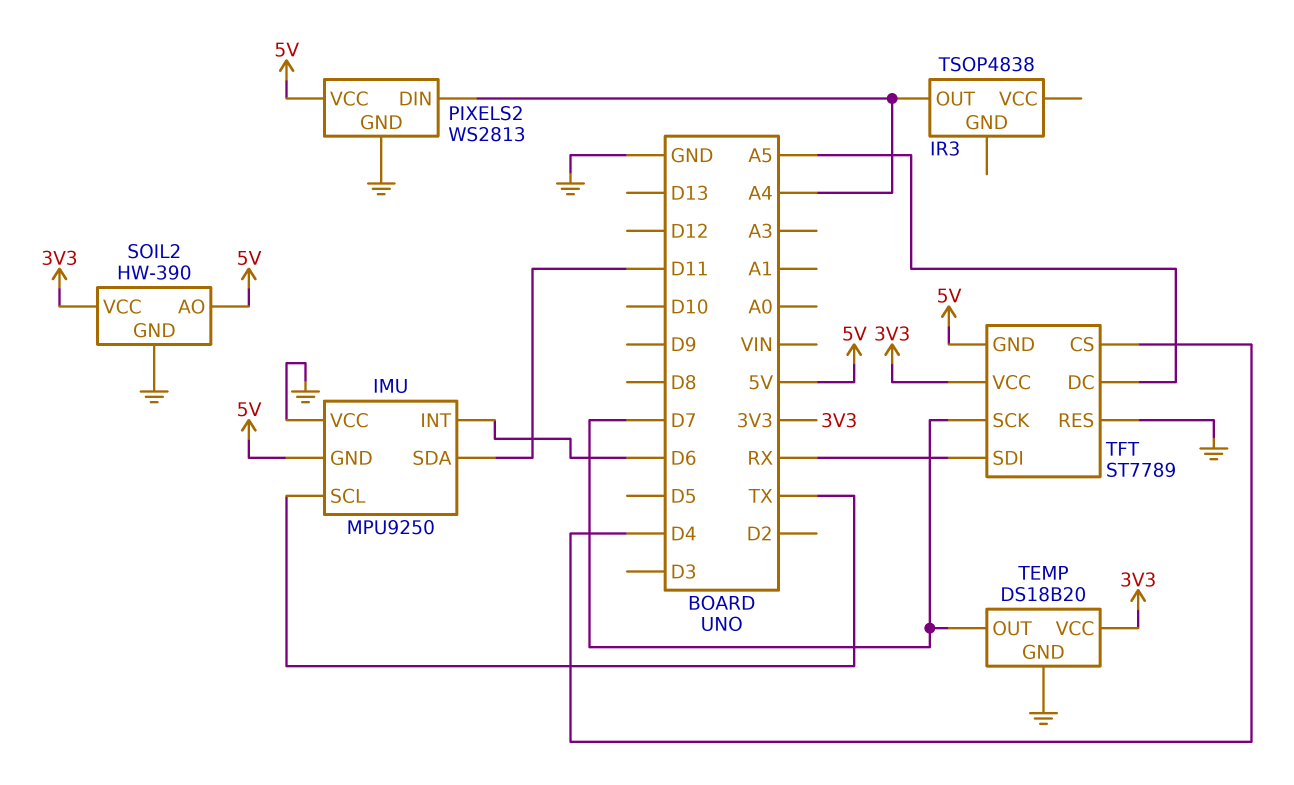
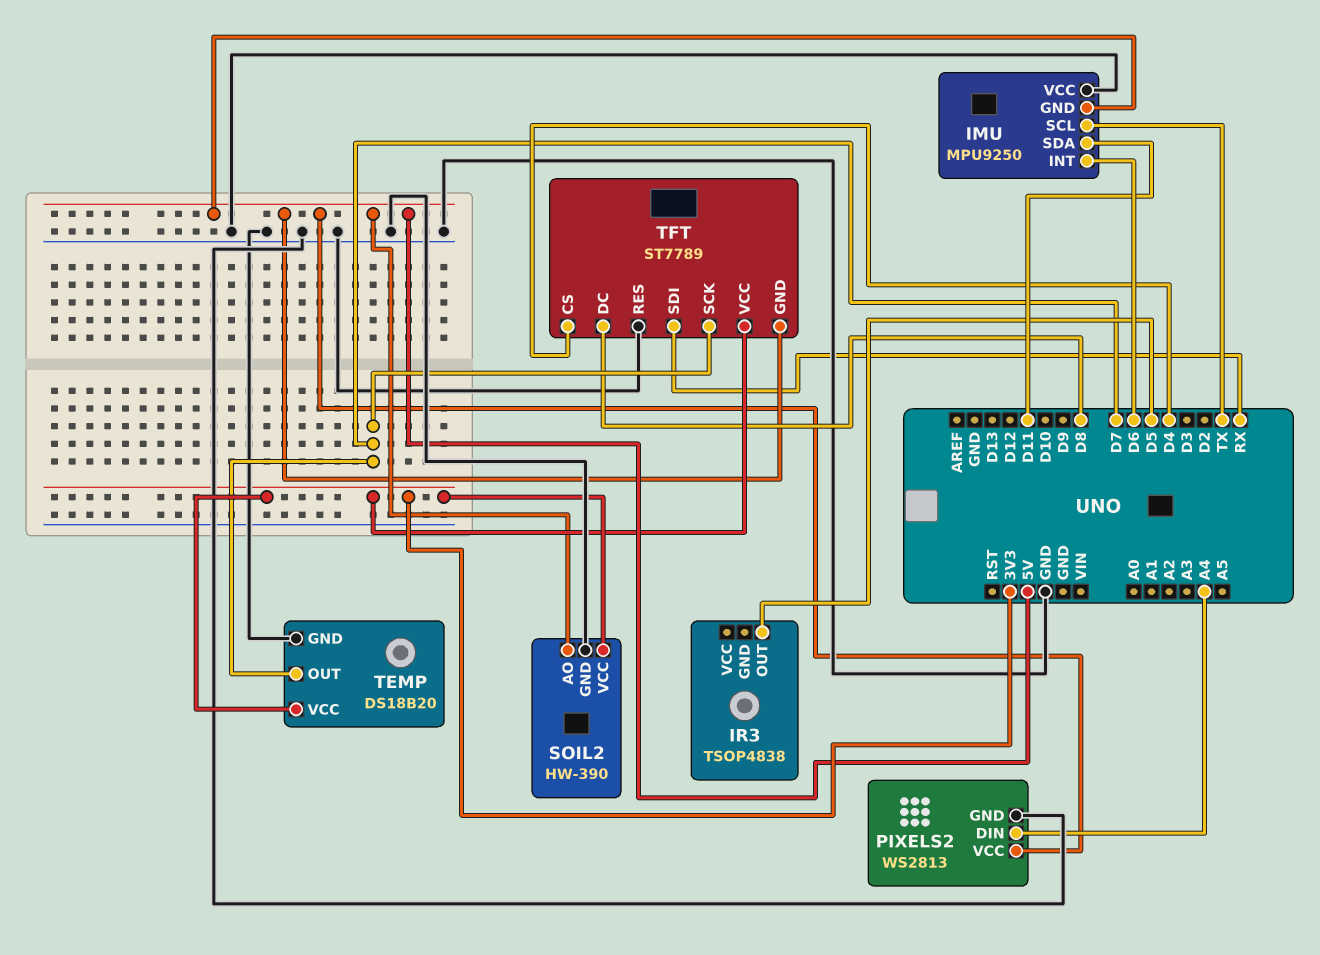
IR3 pin OUT: A4 -> D5
TFT pin DC: A5 -> D8

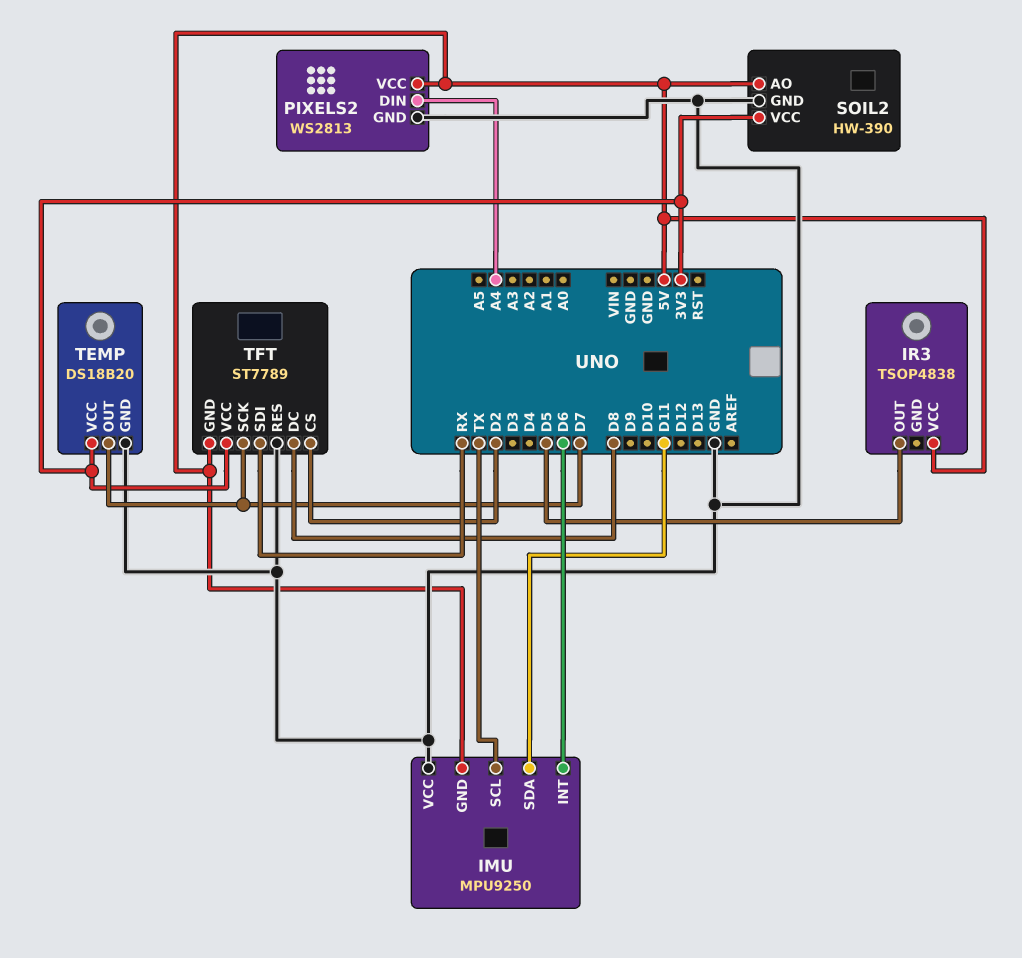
IR3 pin VCC: none -> 5V
TFT pin CS: D4 -> D2

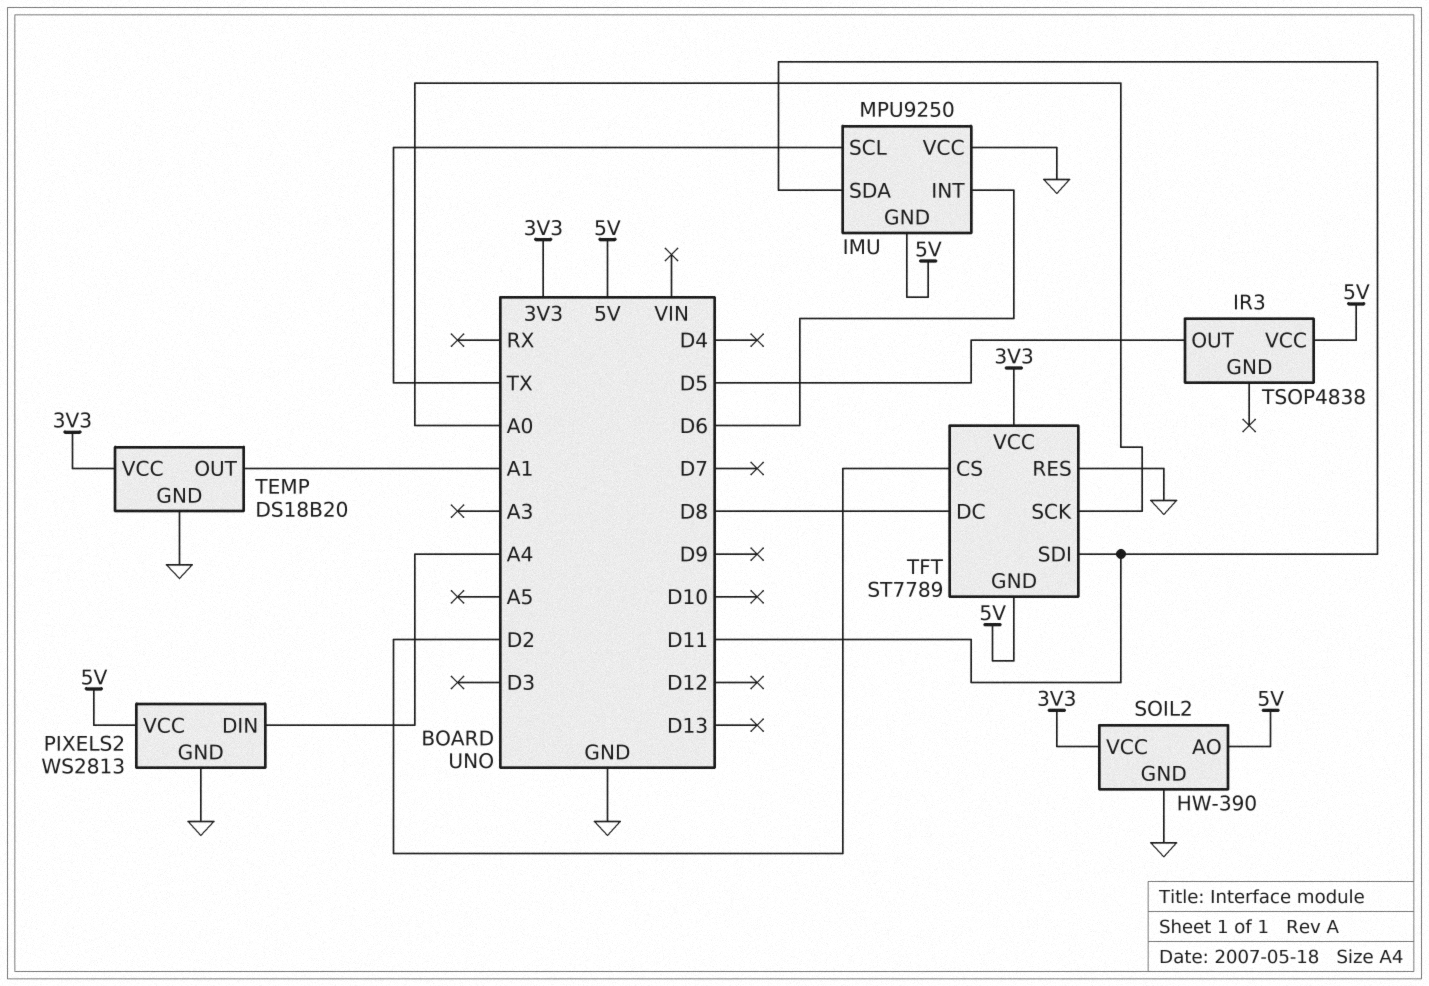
TEMP pin OUT: D7 -> A1
TFT pin SCK: D7 -> A0
TFT pin SDI: RX -> D11

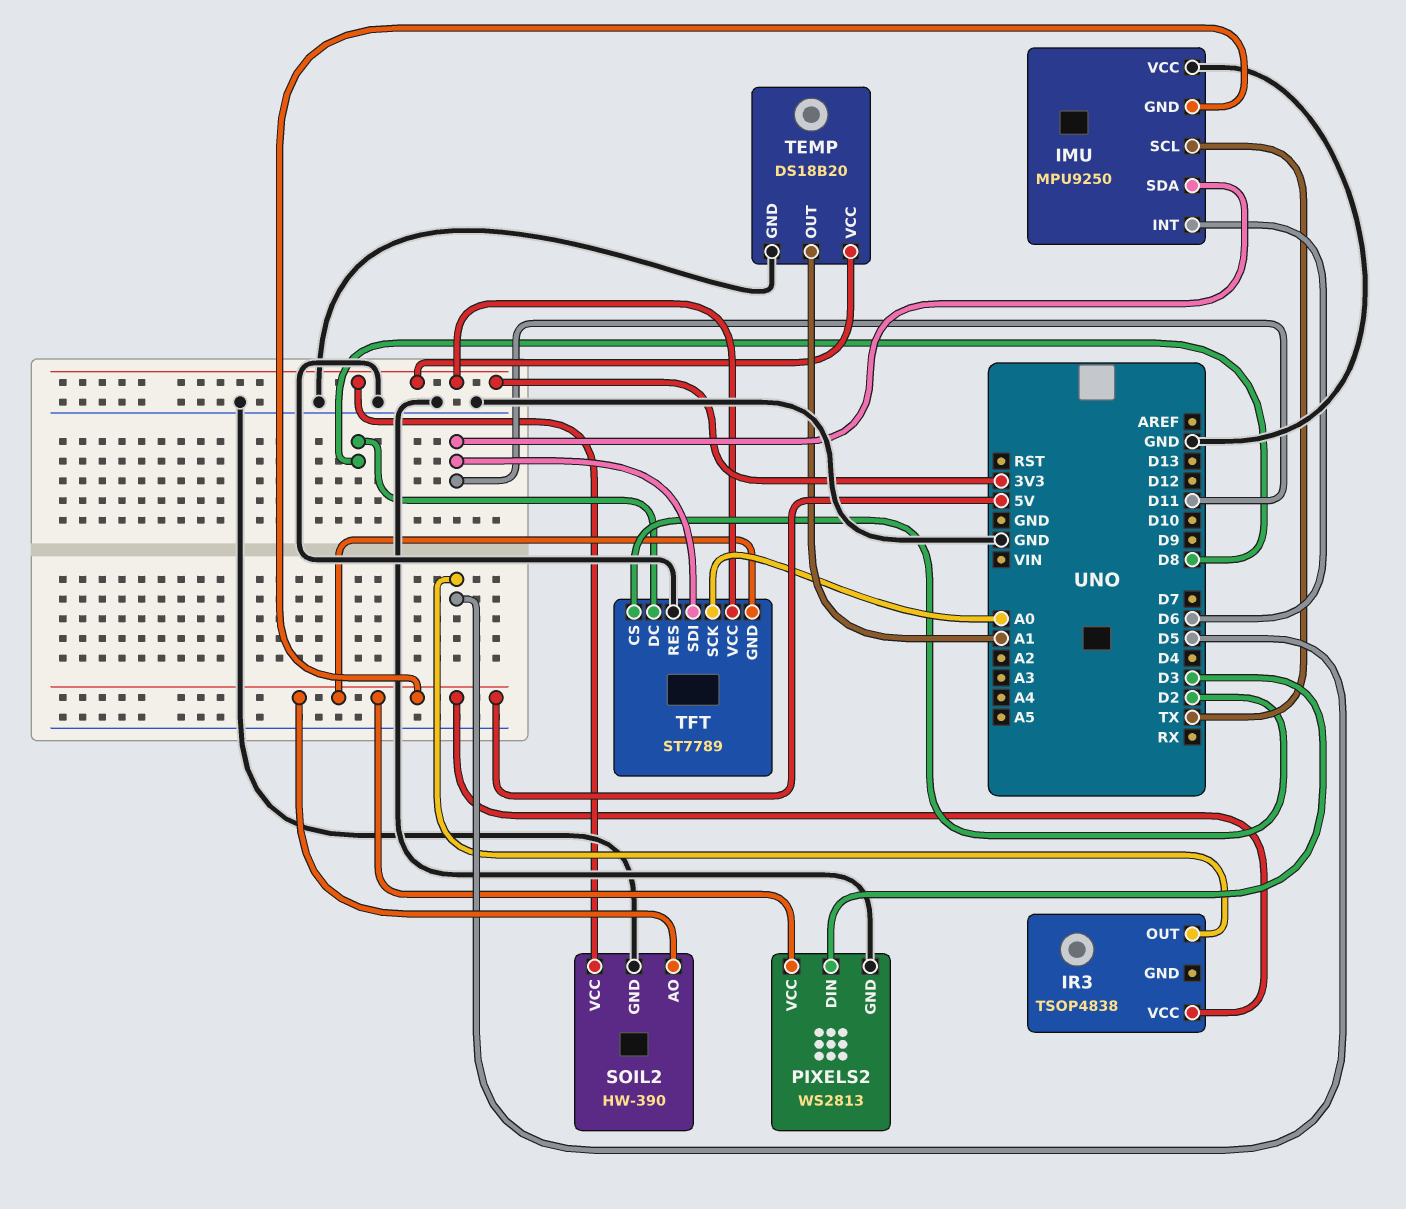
PIXELS2 pin DIN: A4 -> D3

